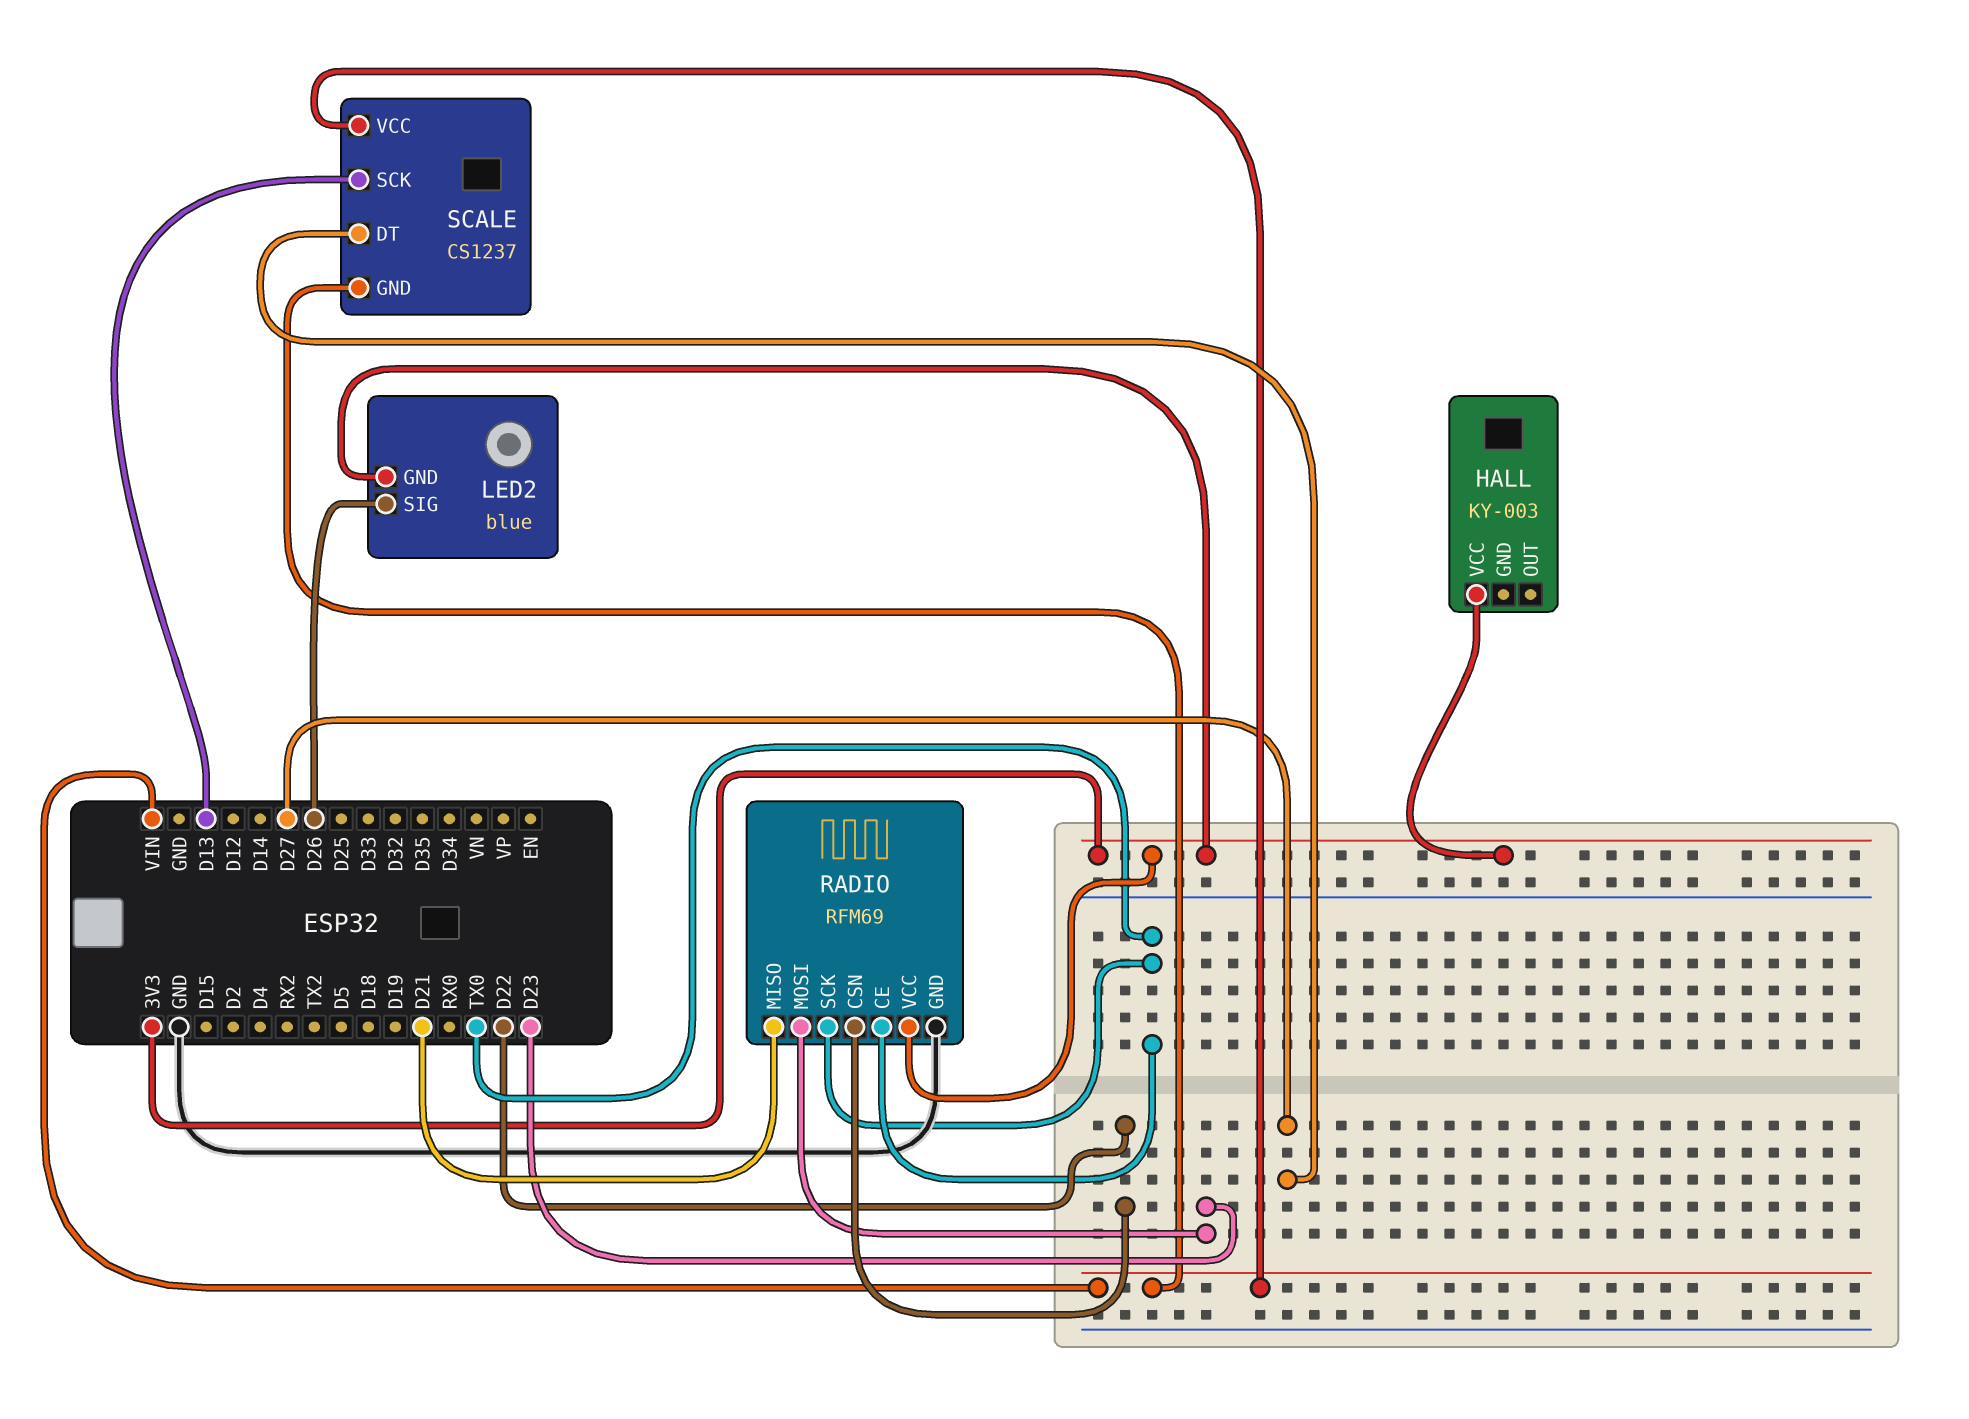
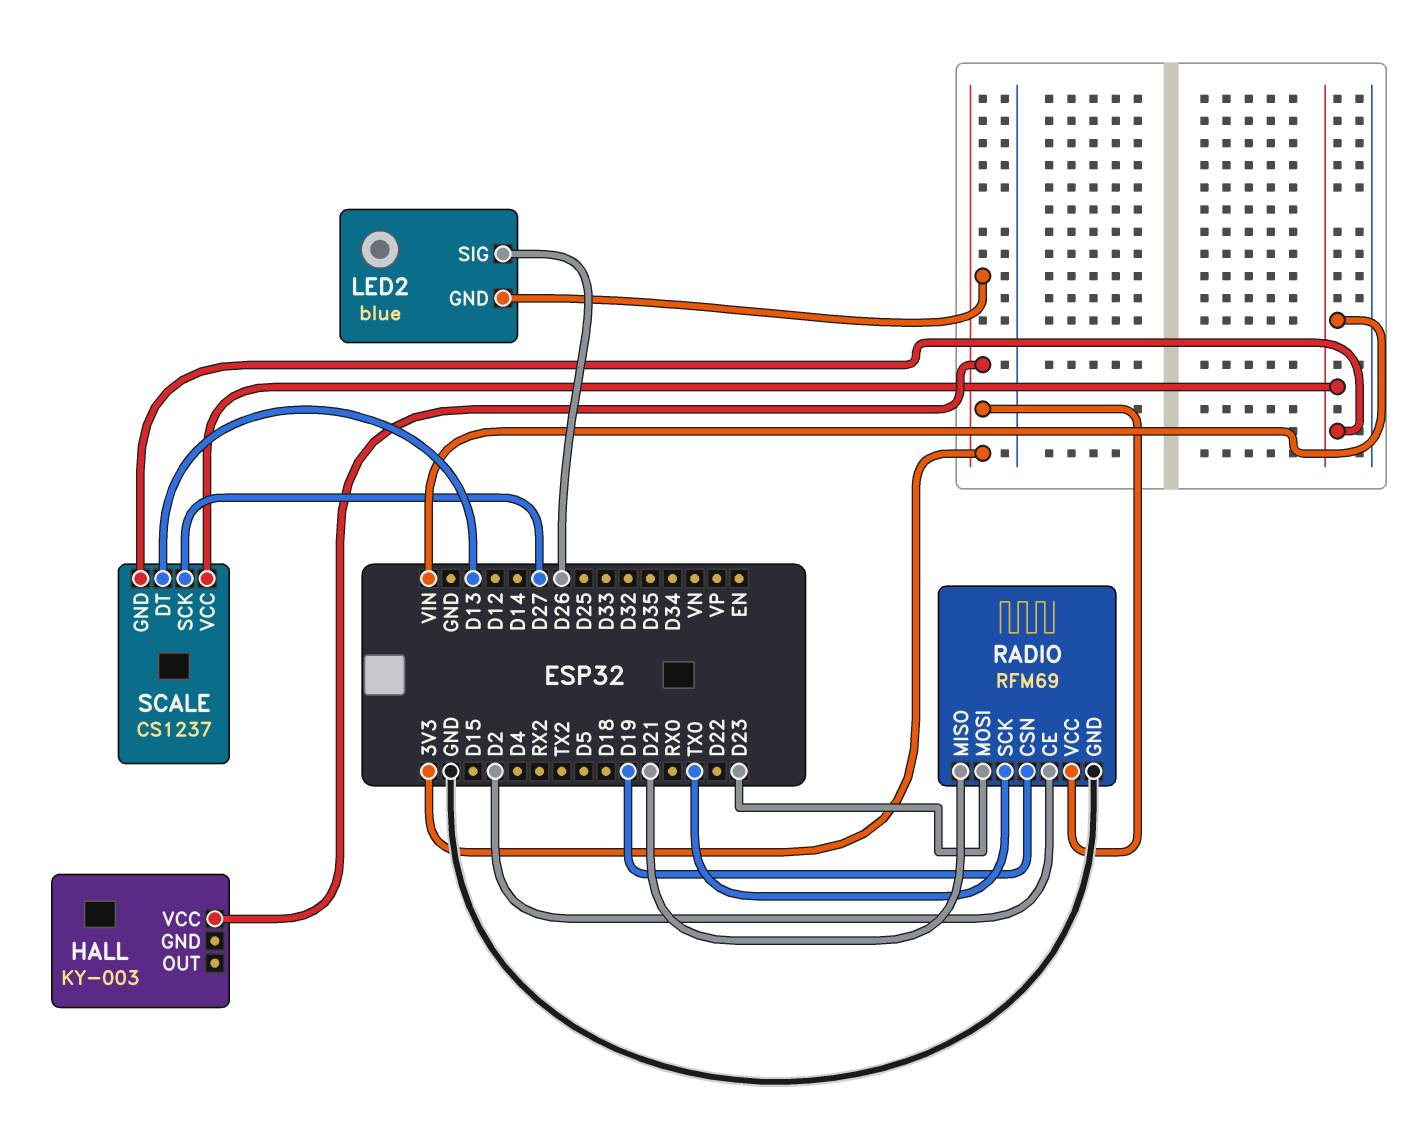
RADIO pin CE: TX0 -> D2
RADIO pin CSN: D22 -> D19
SCALE pin DT: D27 -> D13
SCALE pin SCK: D13 -> D27

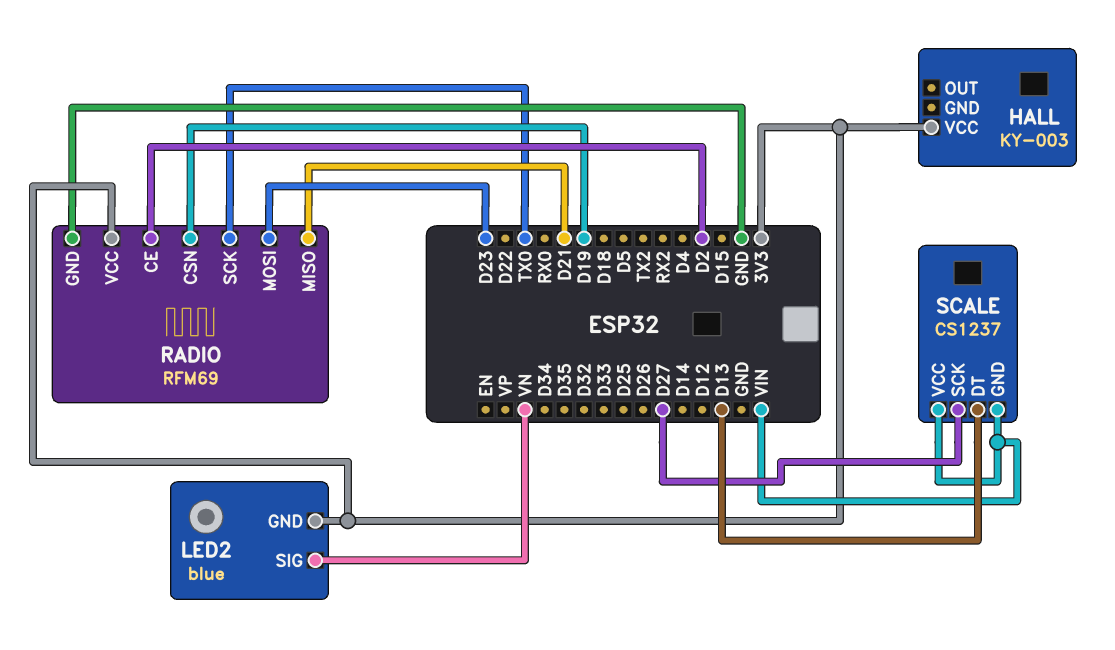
LED2 pin SIG: D26 -> VN

